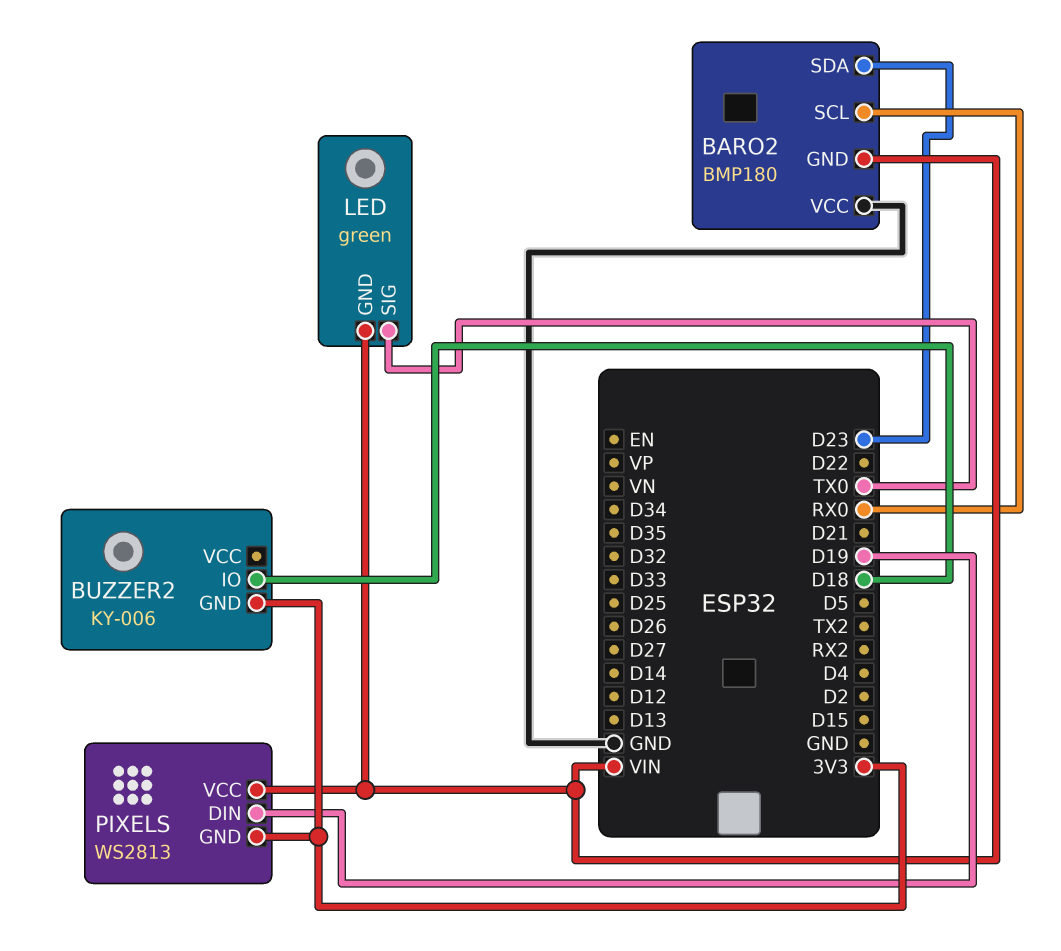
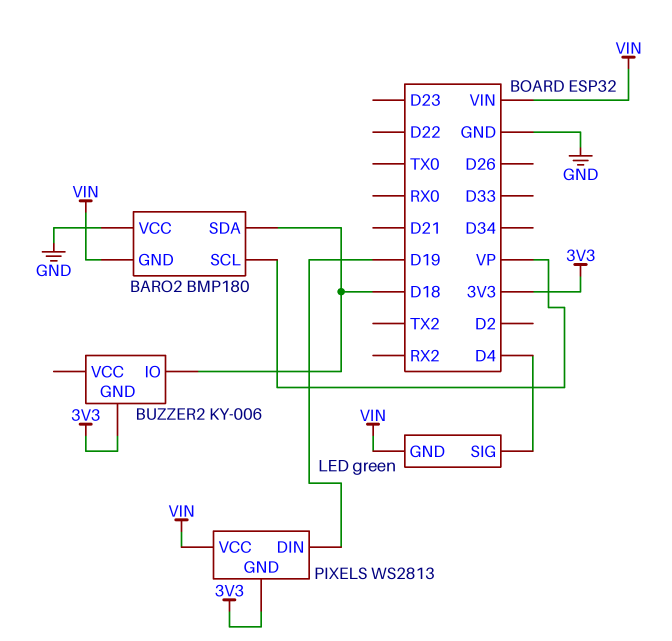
BARO2 pin SCL: RX0 -> VP
BARO2 pin SDA: D23 -> D18
LED pin SIG: TX0 -> D4

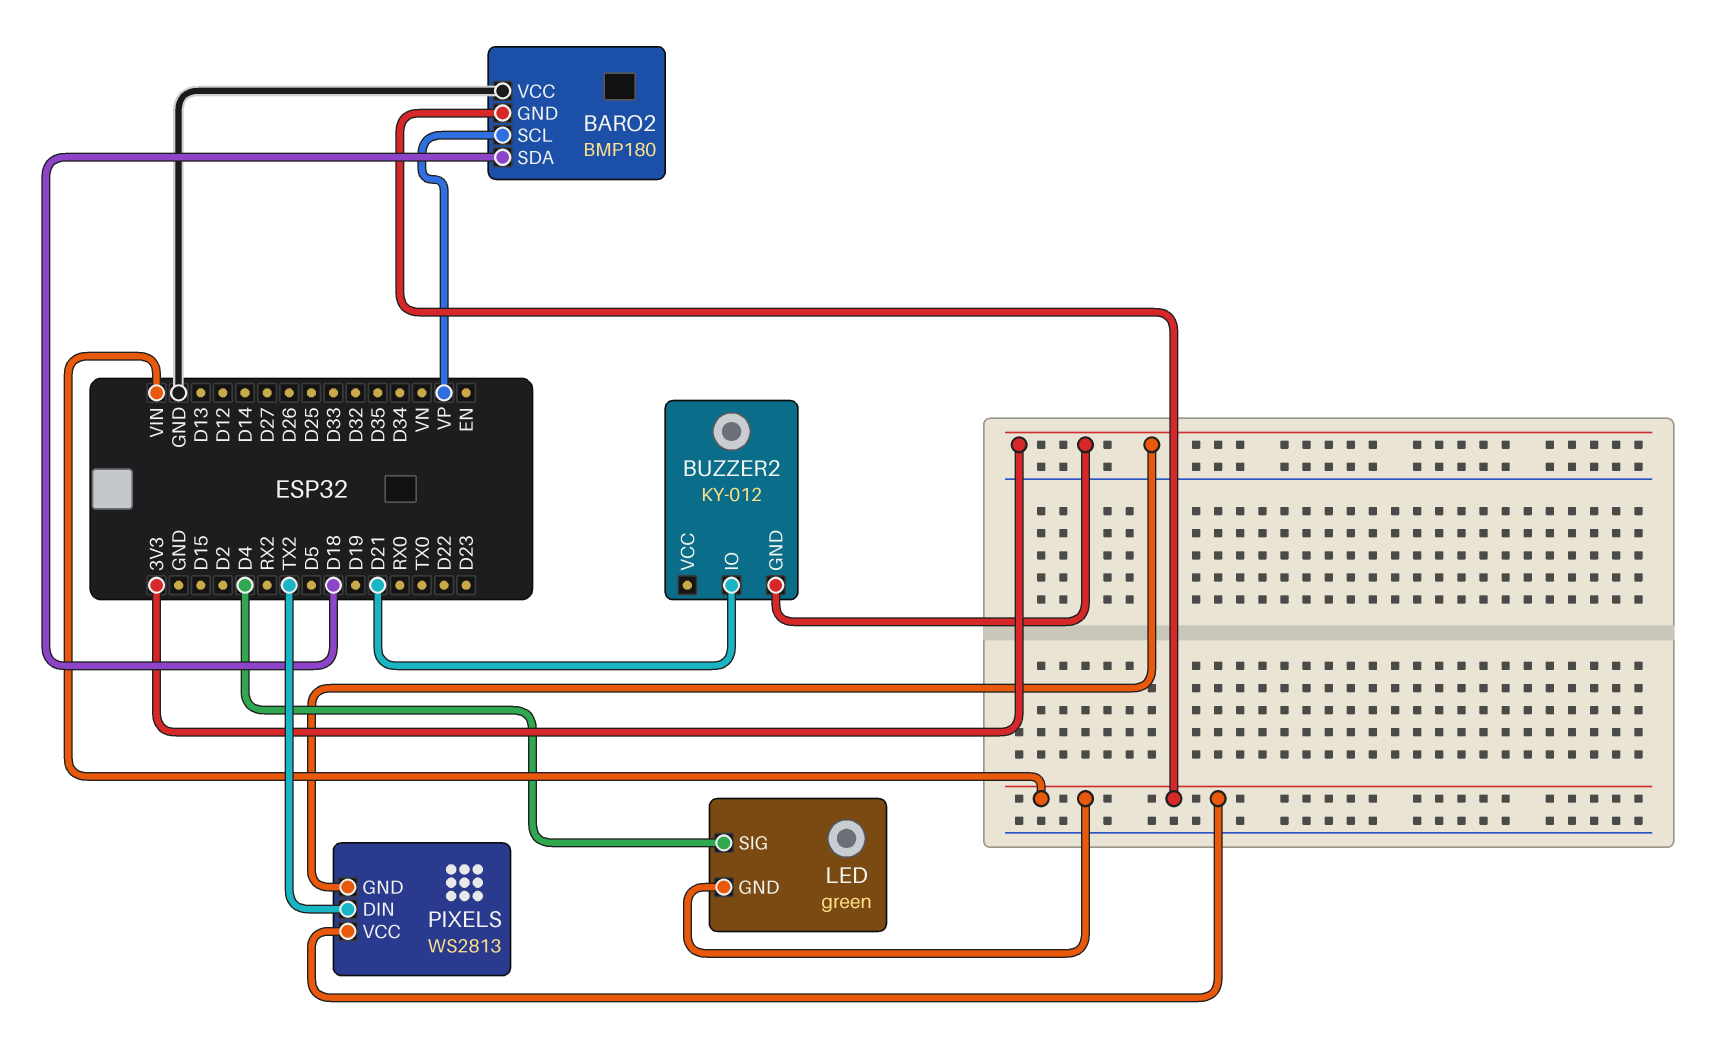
BUZZER2: KY-006 -> KY-012
BUZZER2 pin IO: D18 -> D21
PIXELS pin DIN: D19 -> TX2

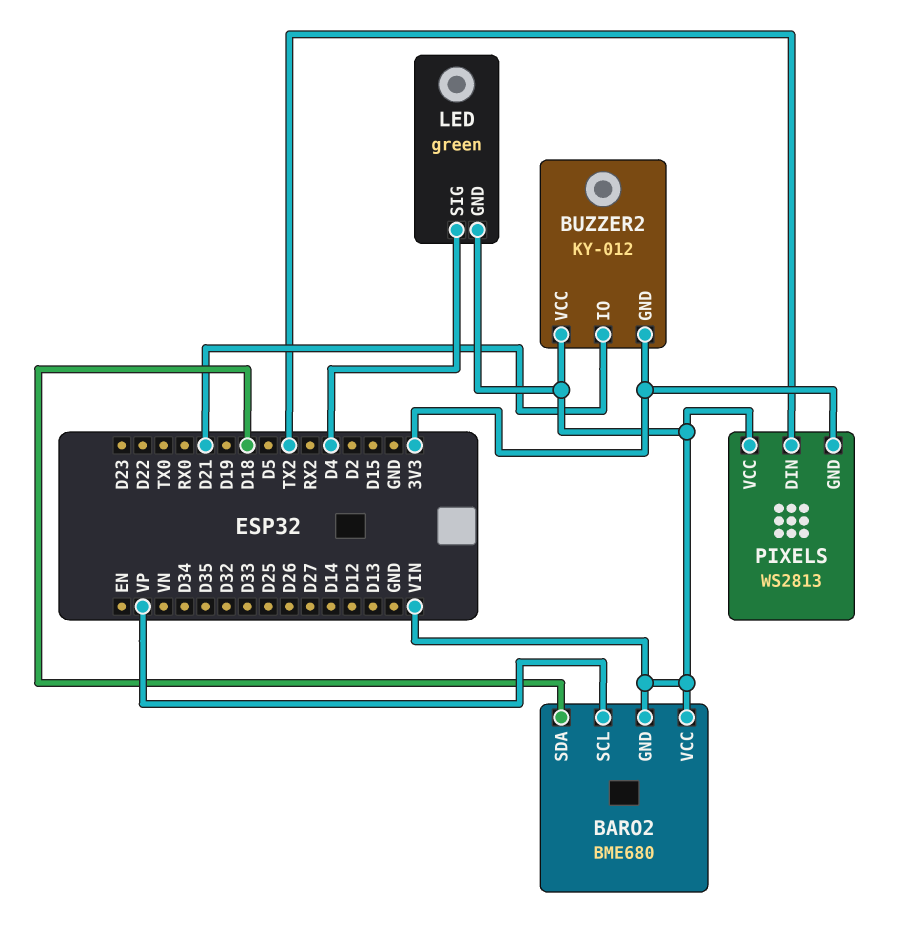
BARO2: BMP180 -> BME680
BARO2 pin VCC: GND -> VIN
BUZZER2 pin VCC: none -> VIN

